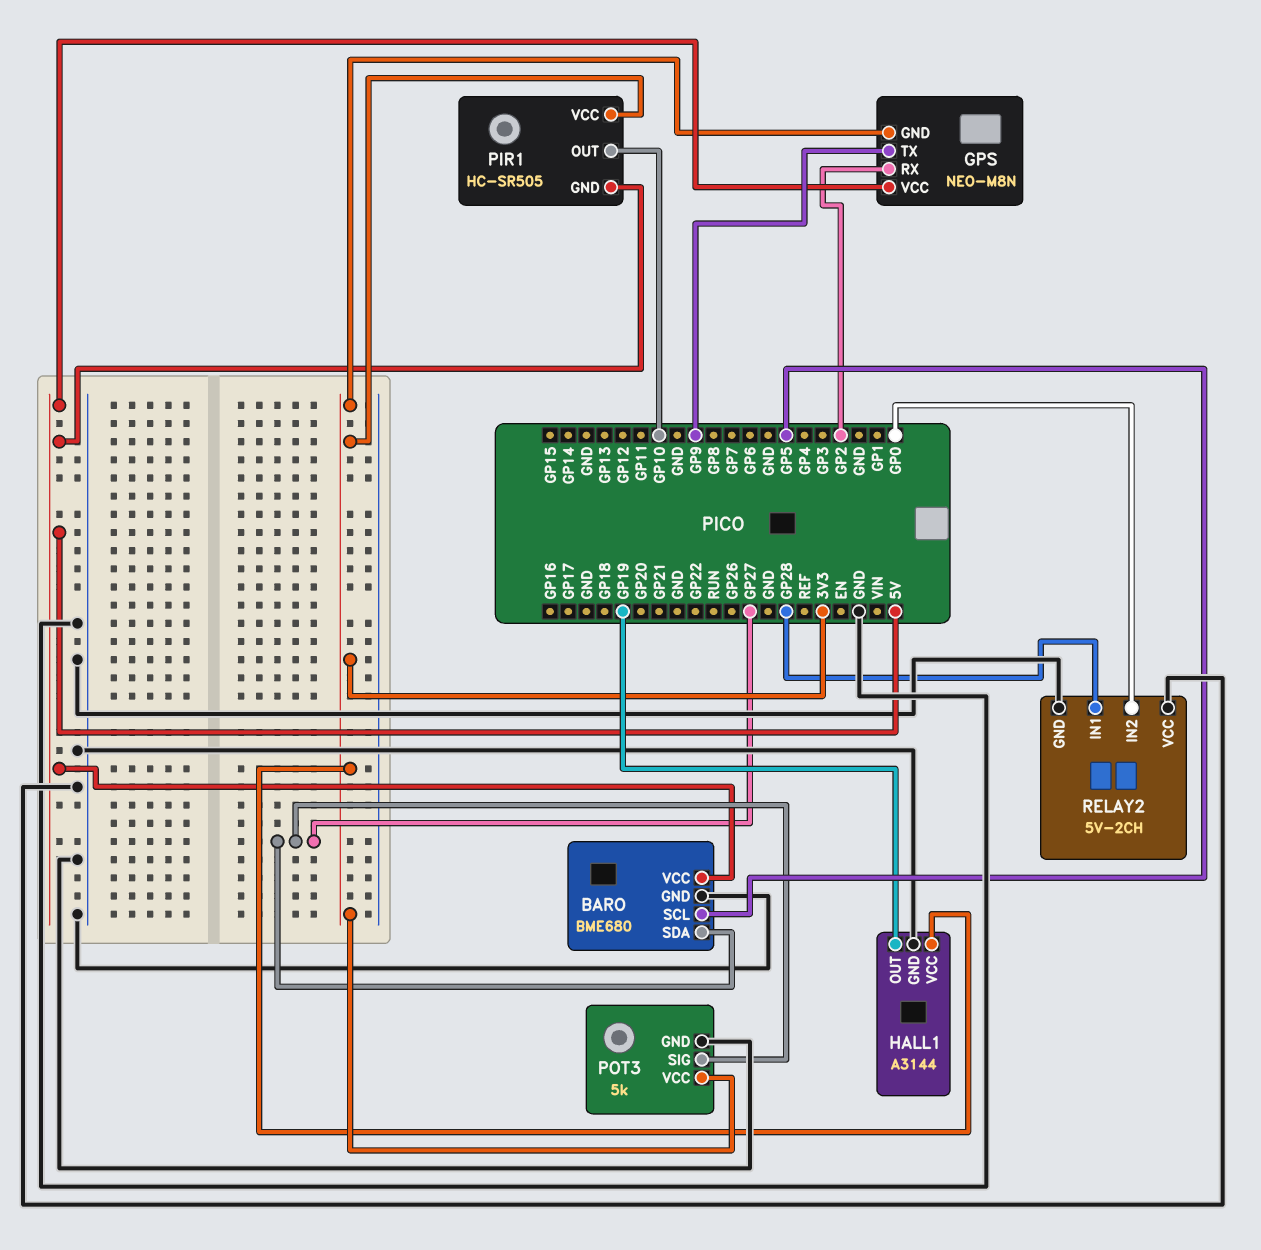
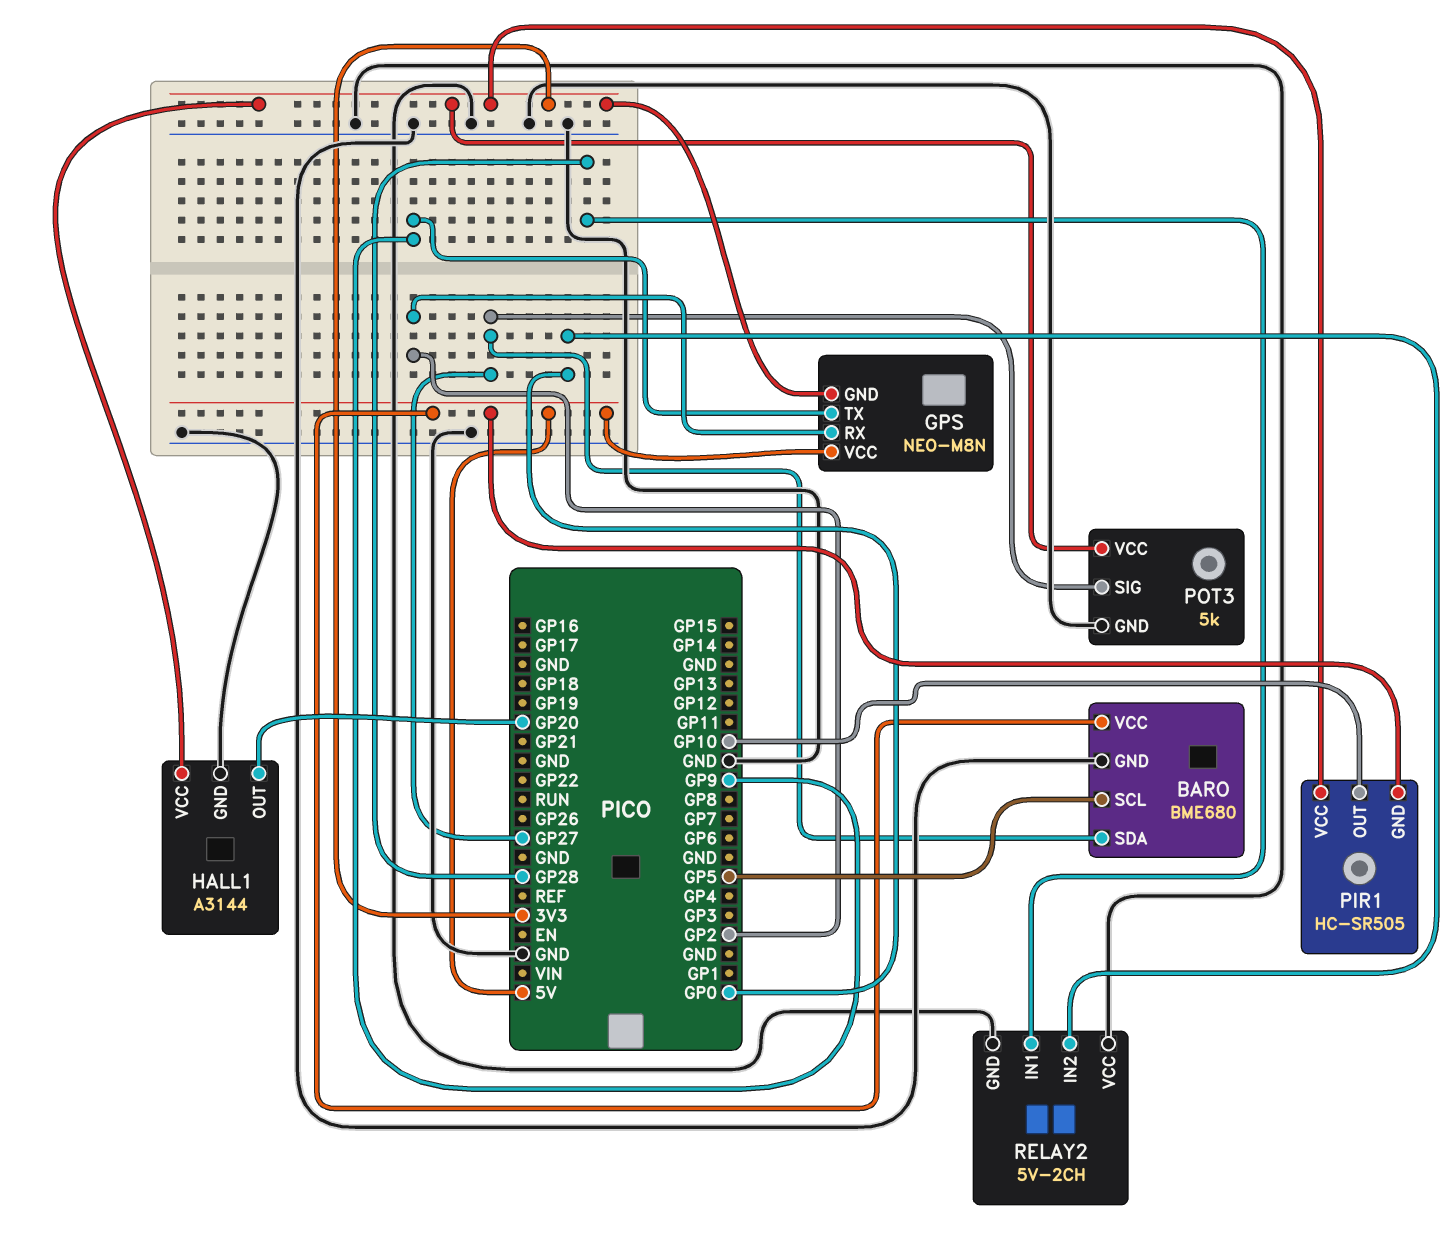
HALL1 pin OUT: GP19 -> GP20

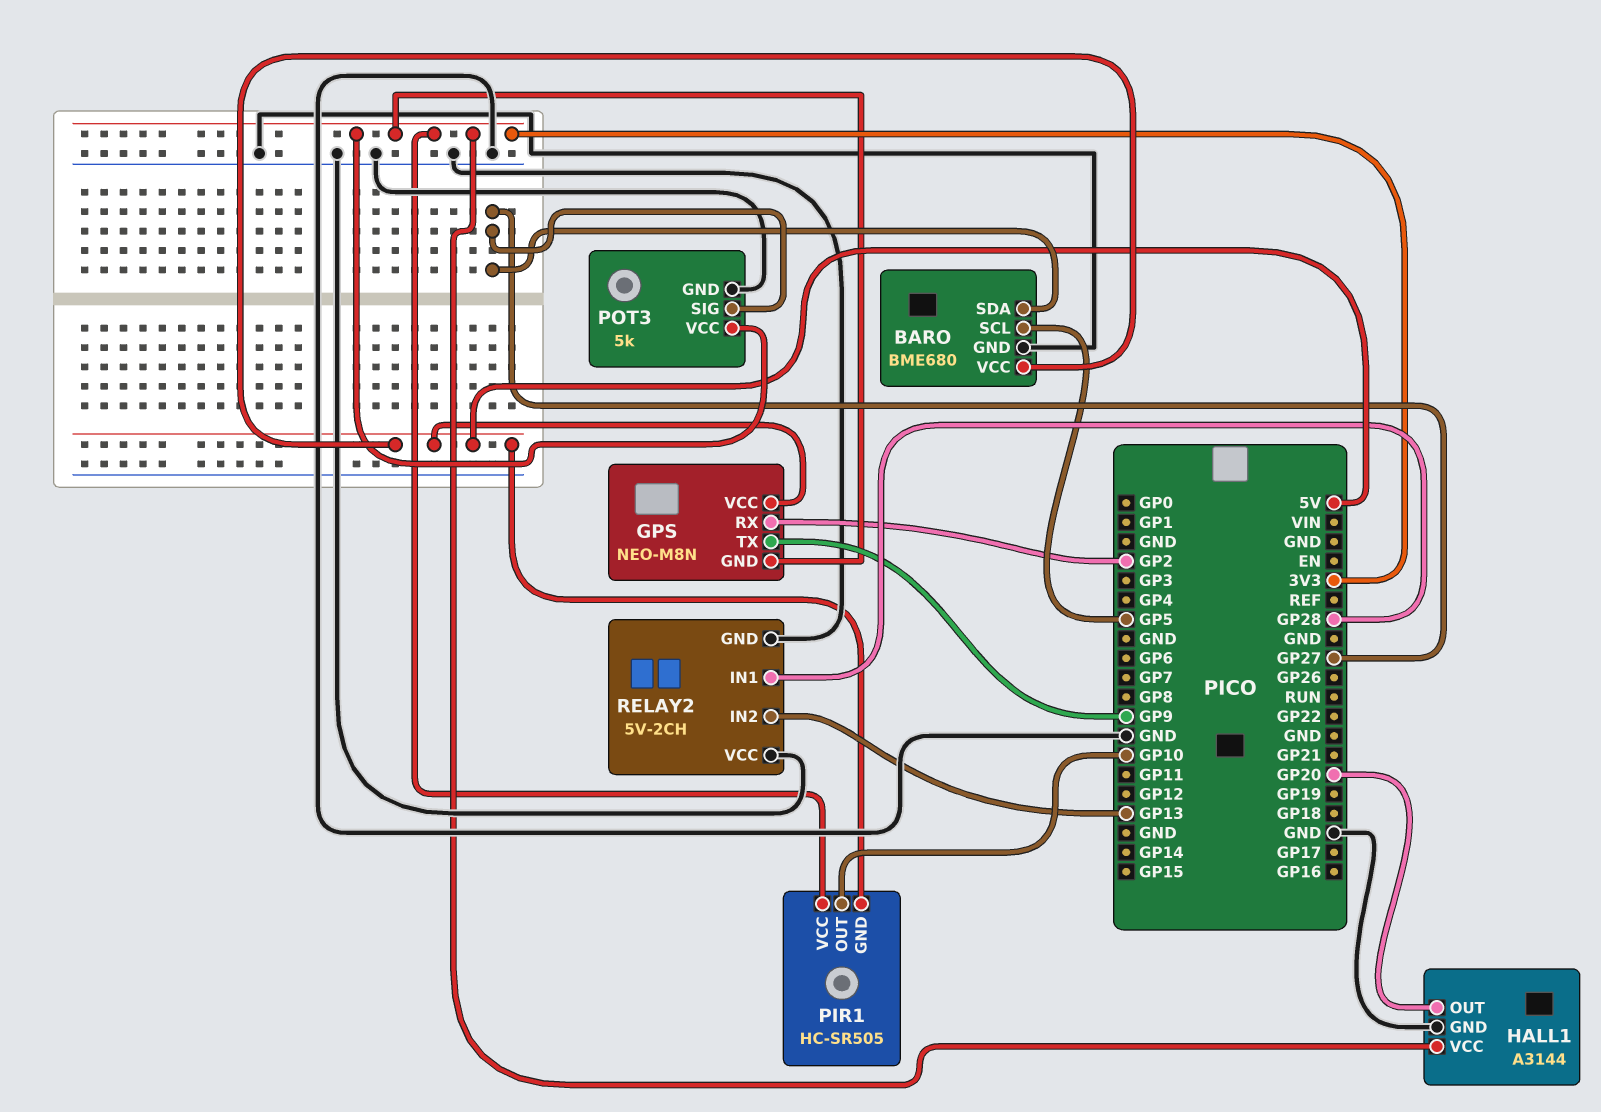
RELAY2 pin IN2: GP0 -> GP13

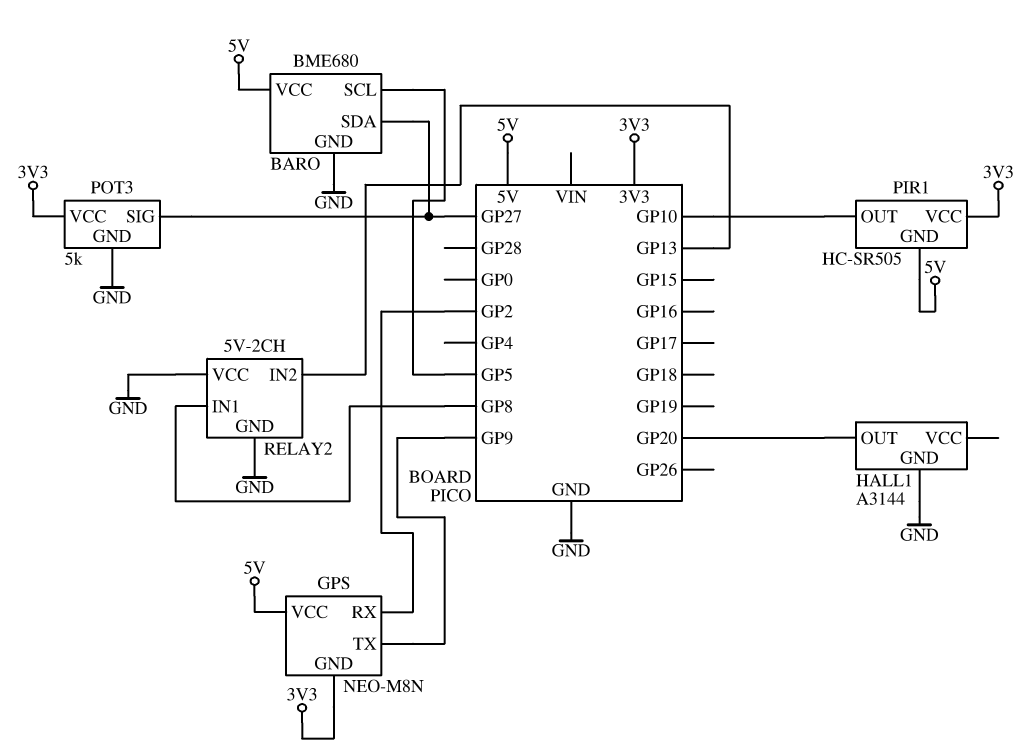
HALL1 pin VCC: 3V3 -> none
RELAY2 pin IN1: GP28 -> GP8

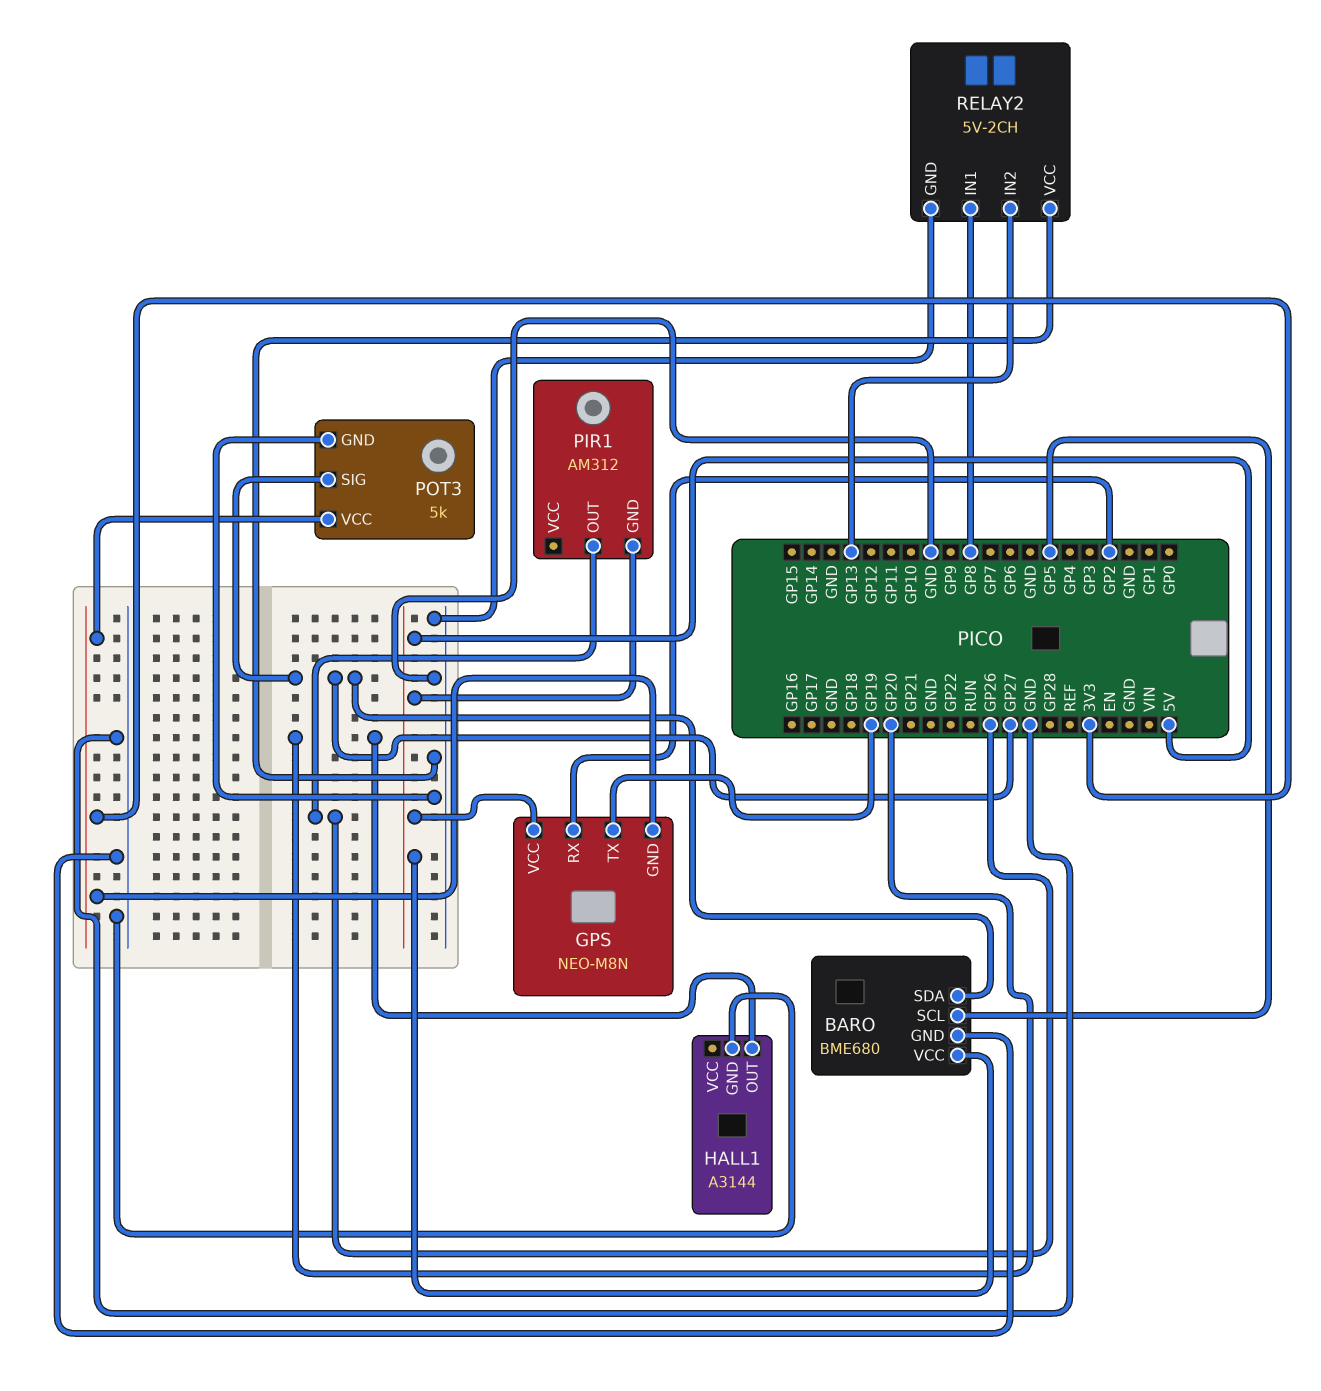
GPS pin TX: GP9 -> GP19
PIR1: HC-SR505 -> AM312
PIR1 pin OUT: GP10 -> GP26
PIR1 pin VCC: 3V3 -> none

